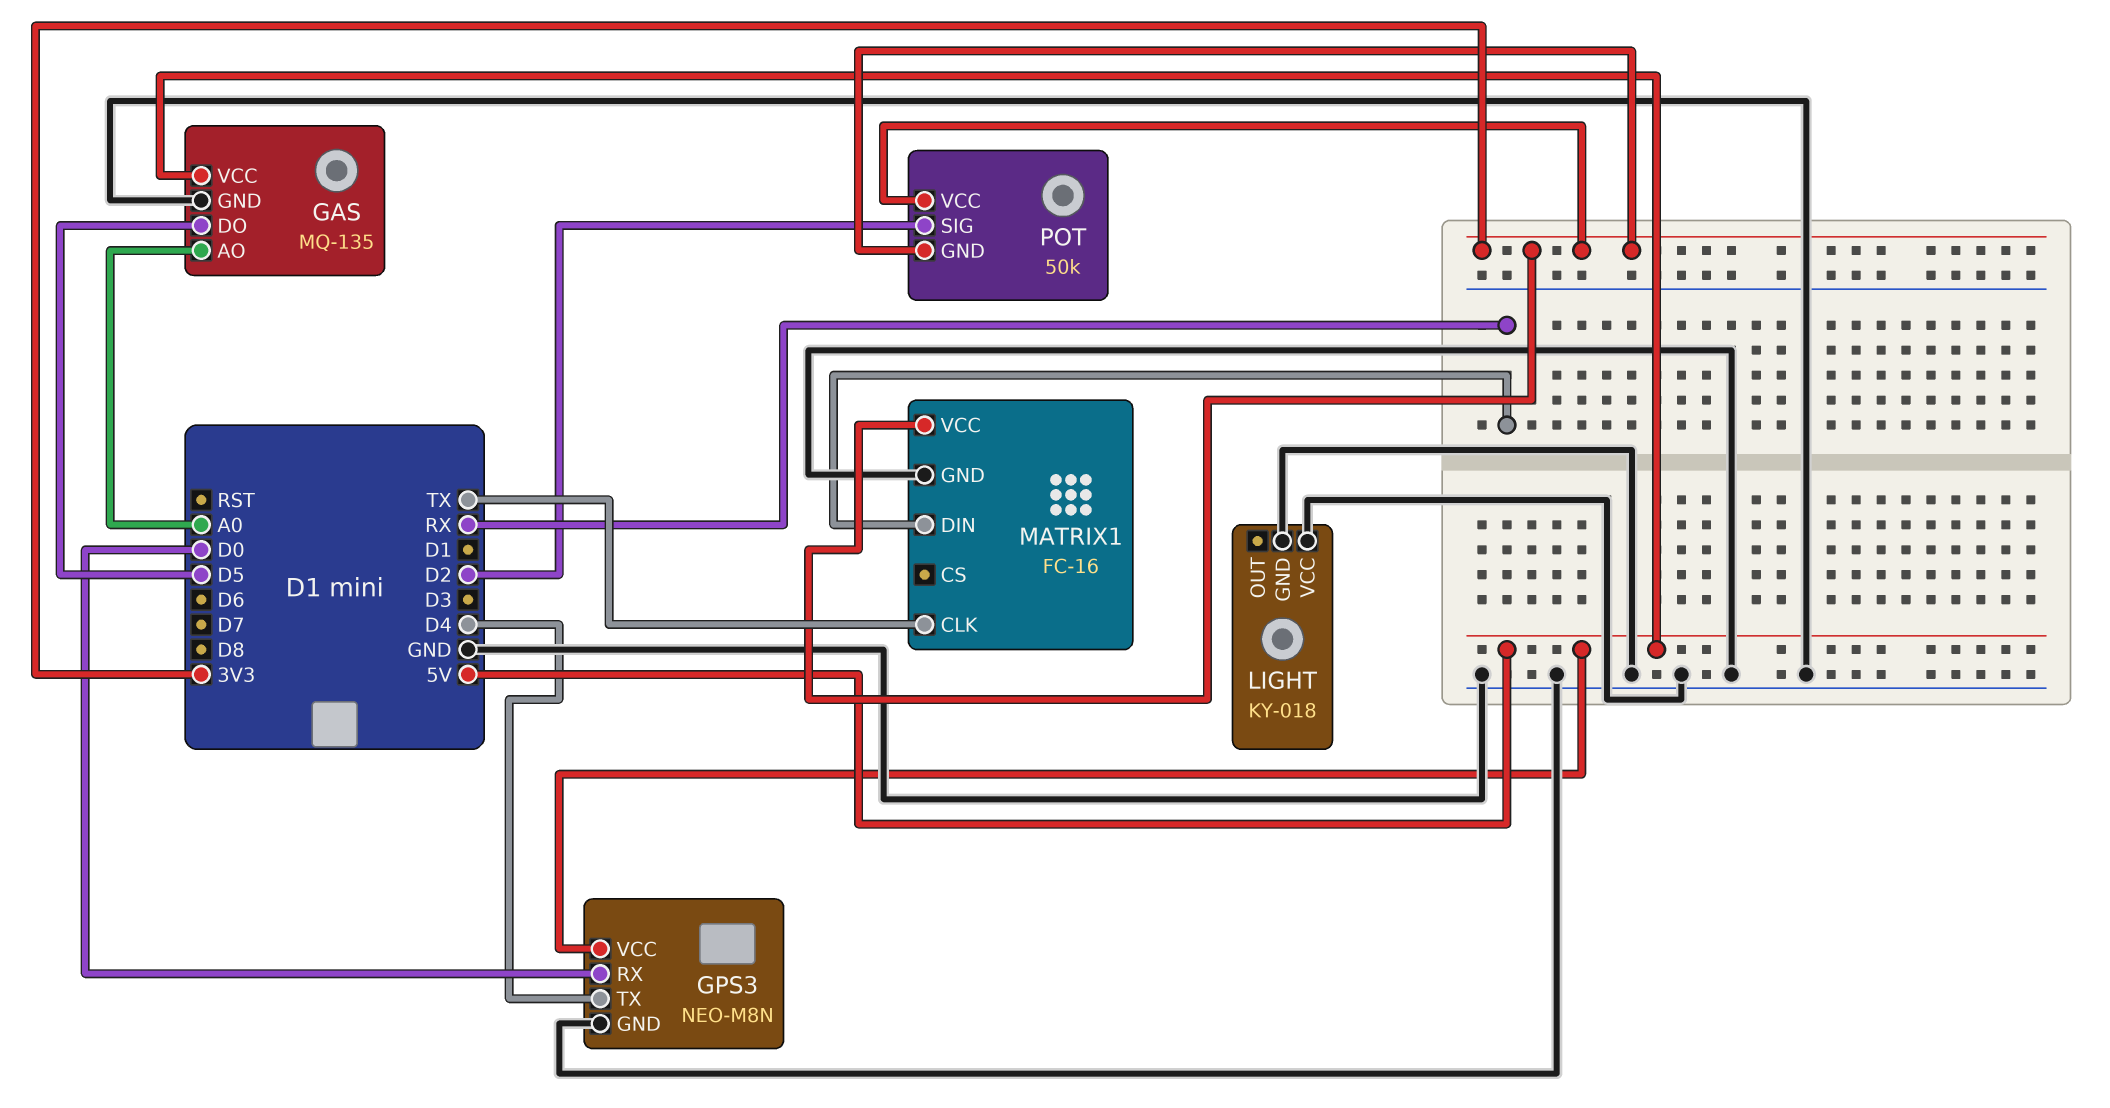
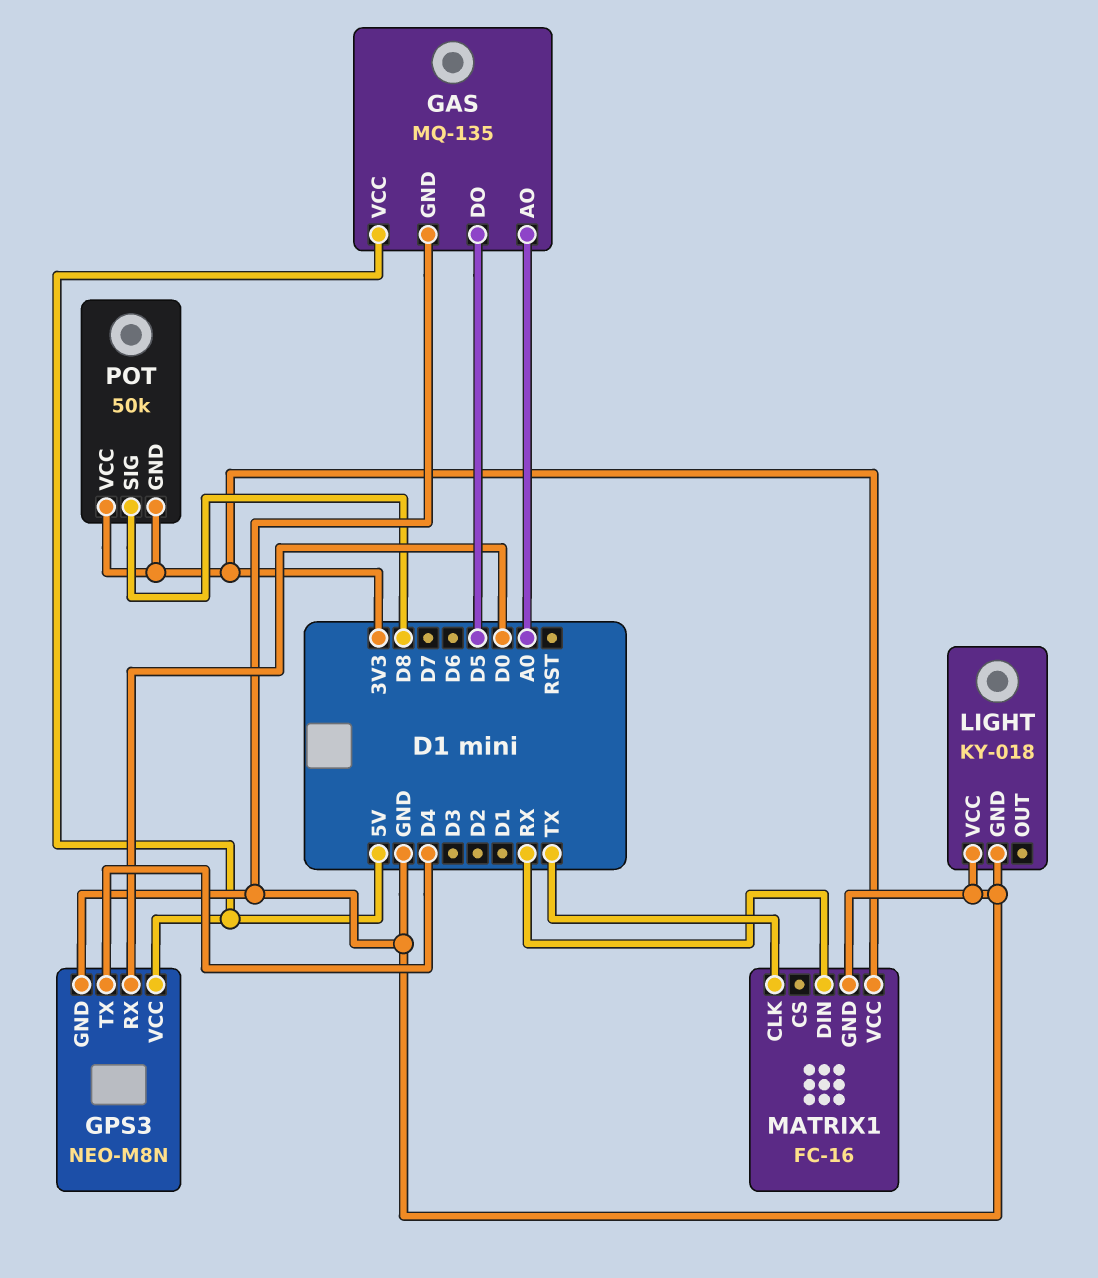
POT pin SIG: D2 -> D8

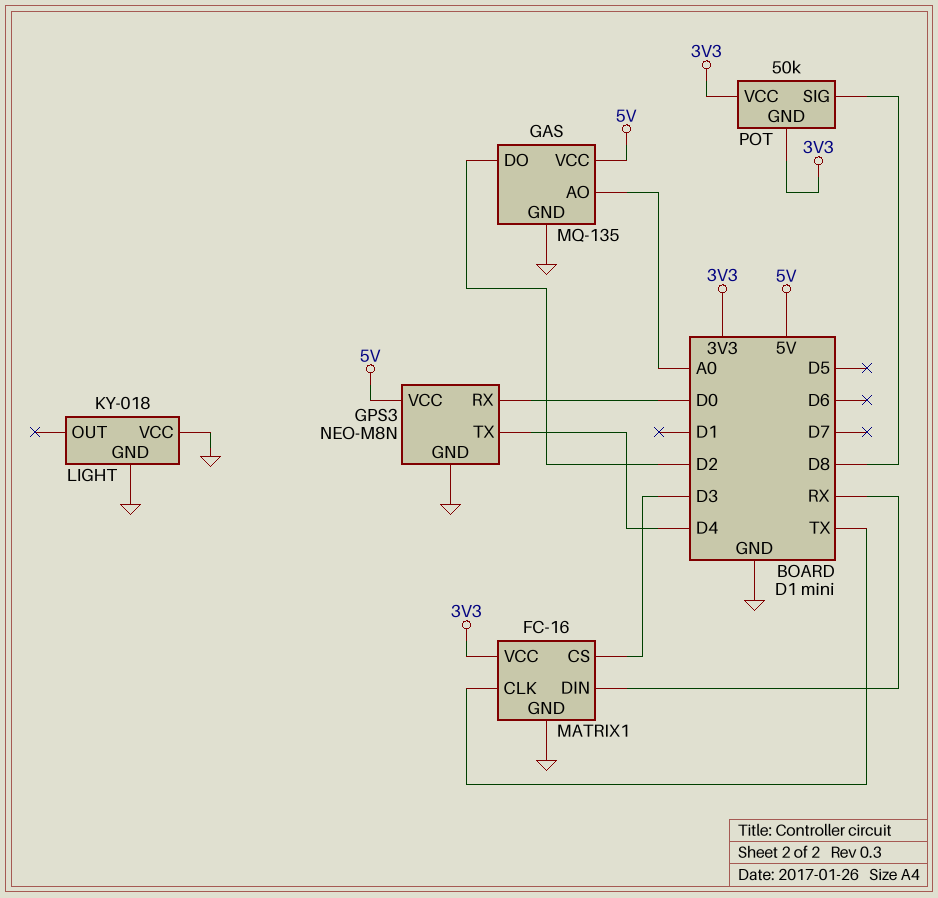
GAS pin DO: D5 -> D2
MATRIX1 pin CS: none -> D3

